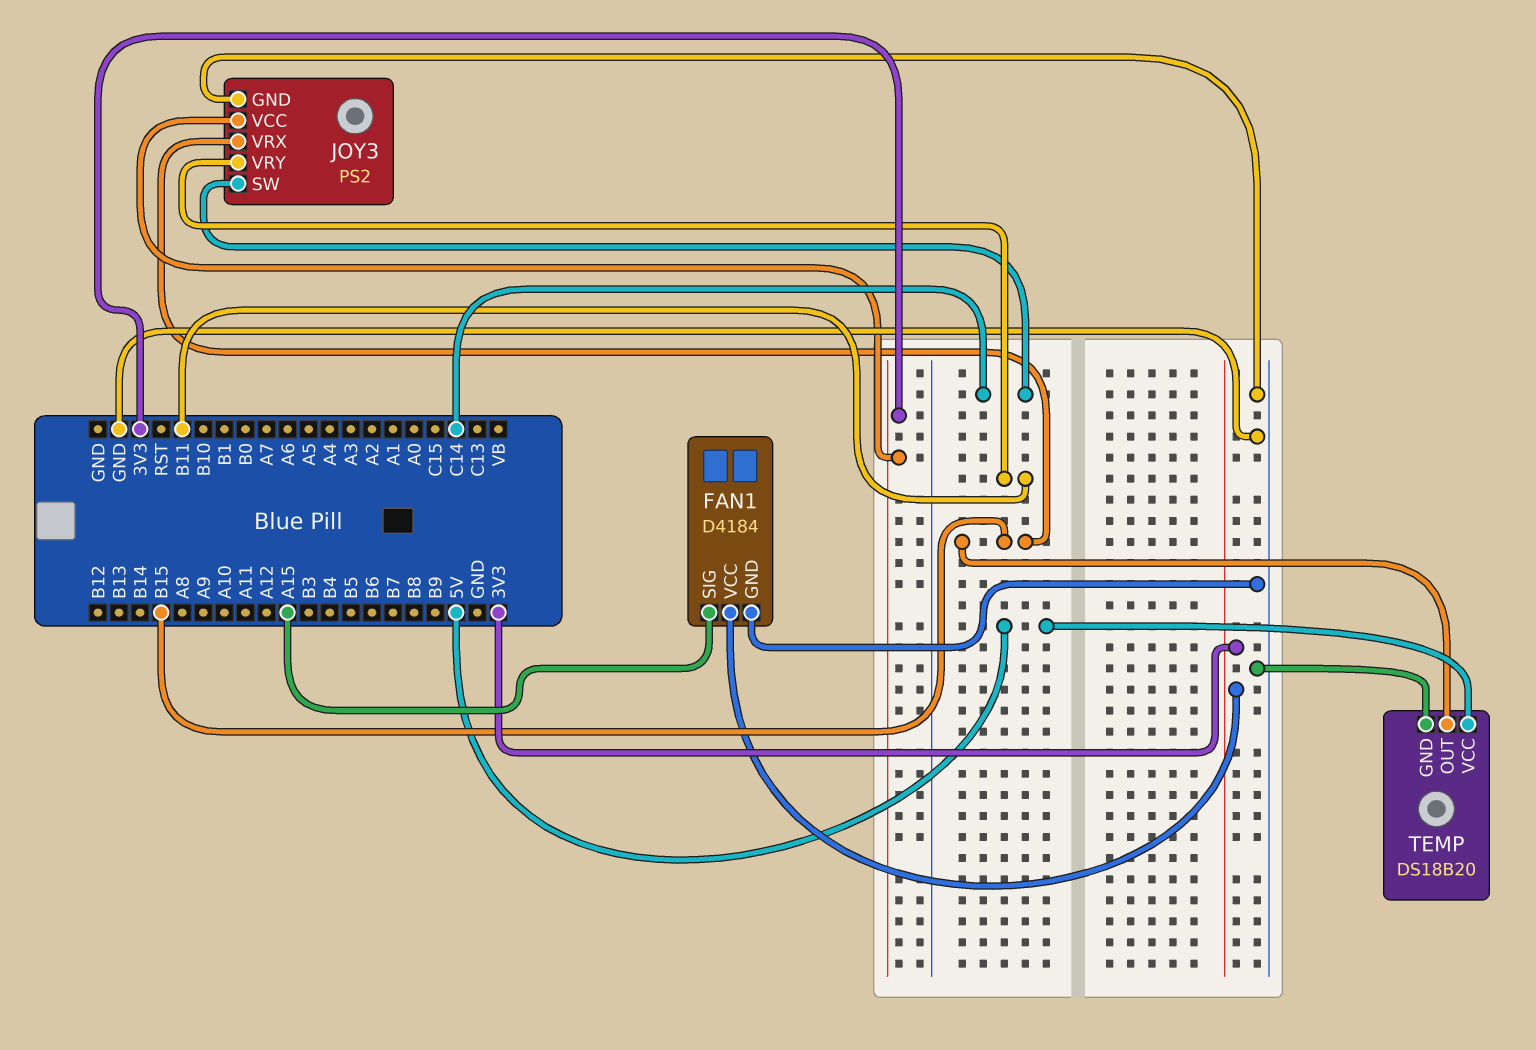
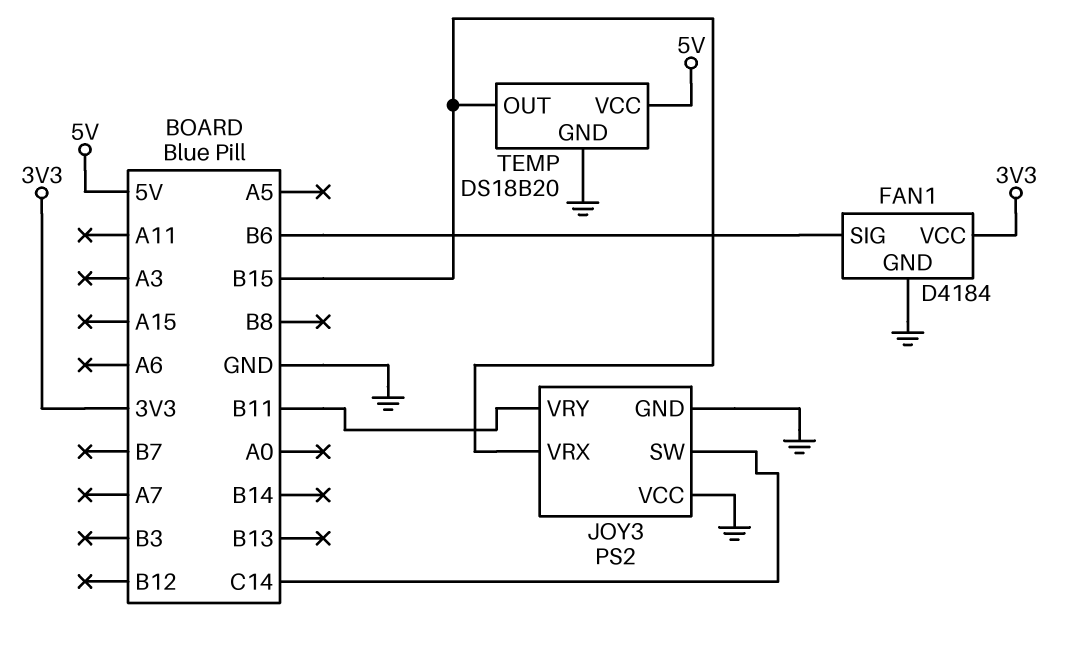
FAN1 pin SIG: A15 -> B6
JOY3 pin VCC: 3V3 -> GND

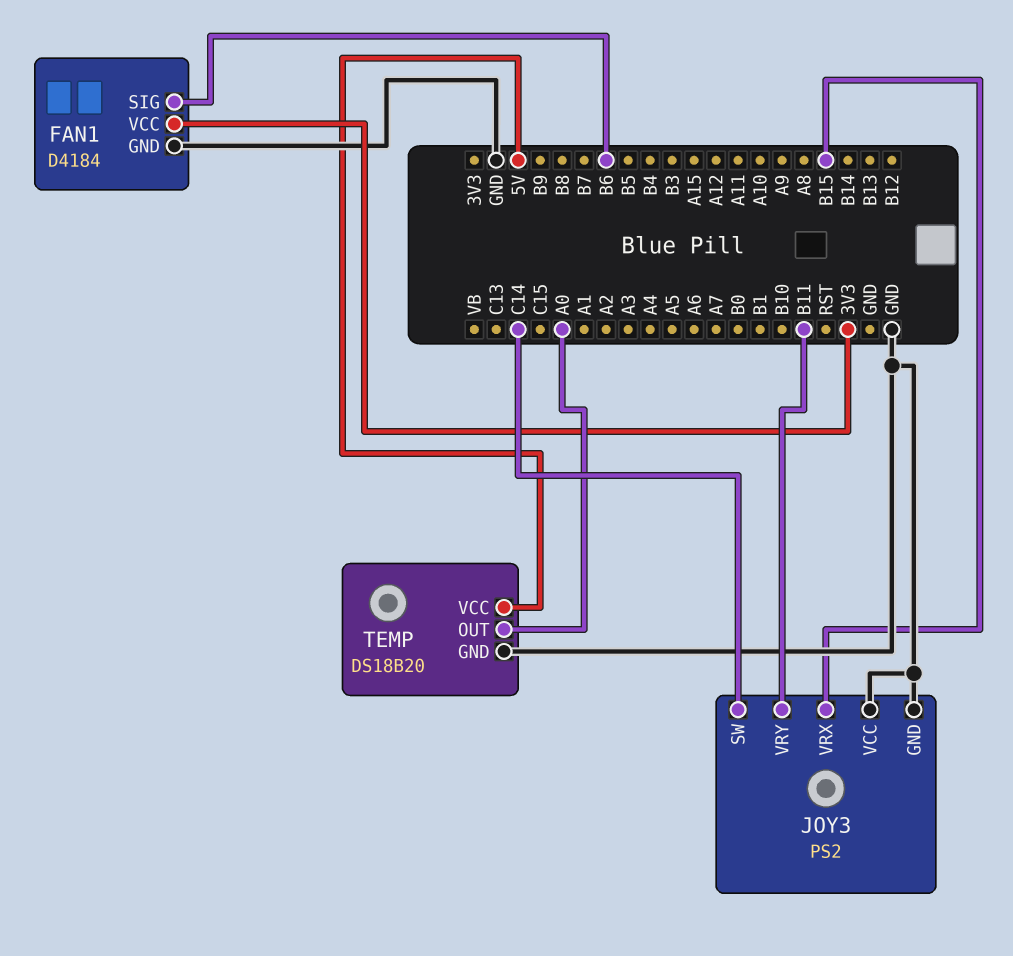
TEMP pin OUT: B15 -> A0

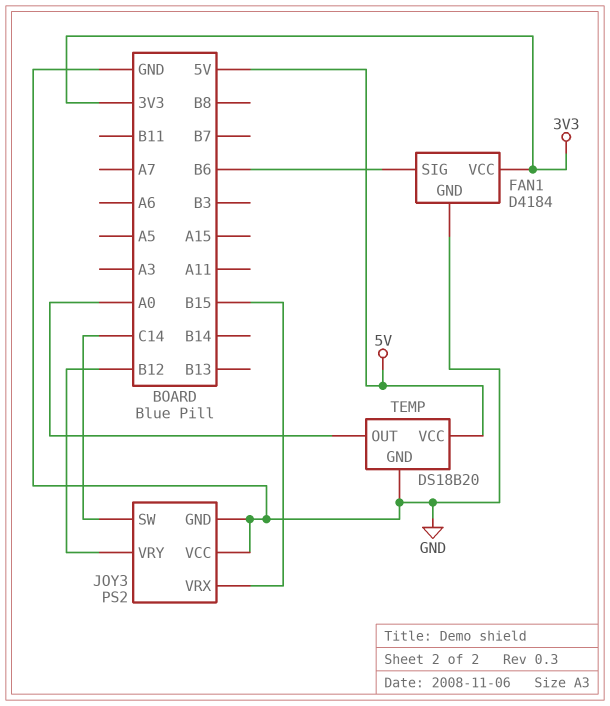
JOY3 pin VRY: B11 -> B12

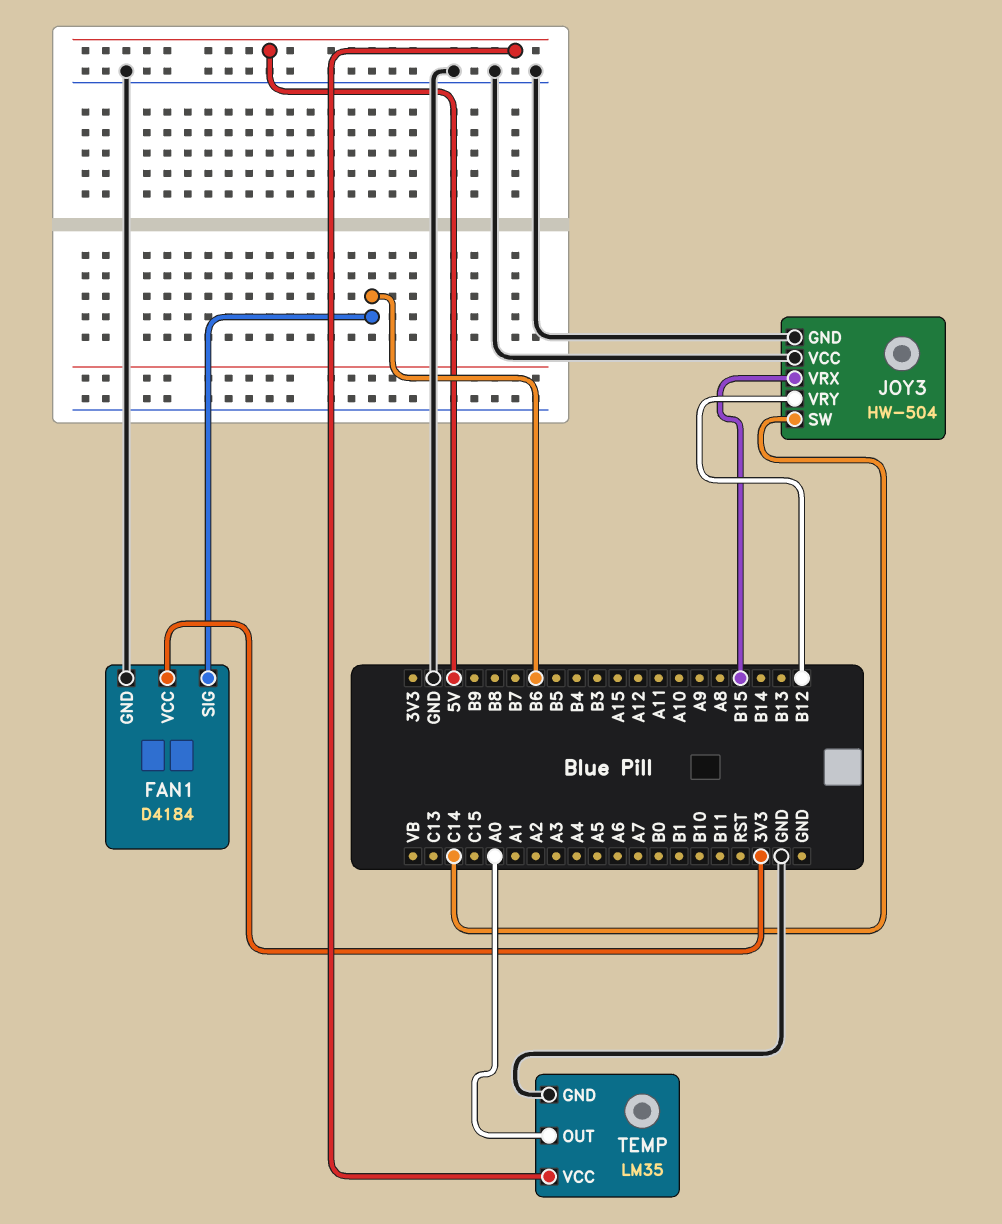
JOY3: PS2 -> HW-504
TEMP: DS18B20 -> LM35

